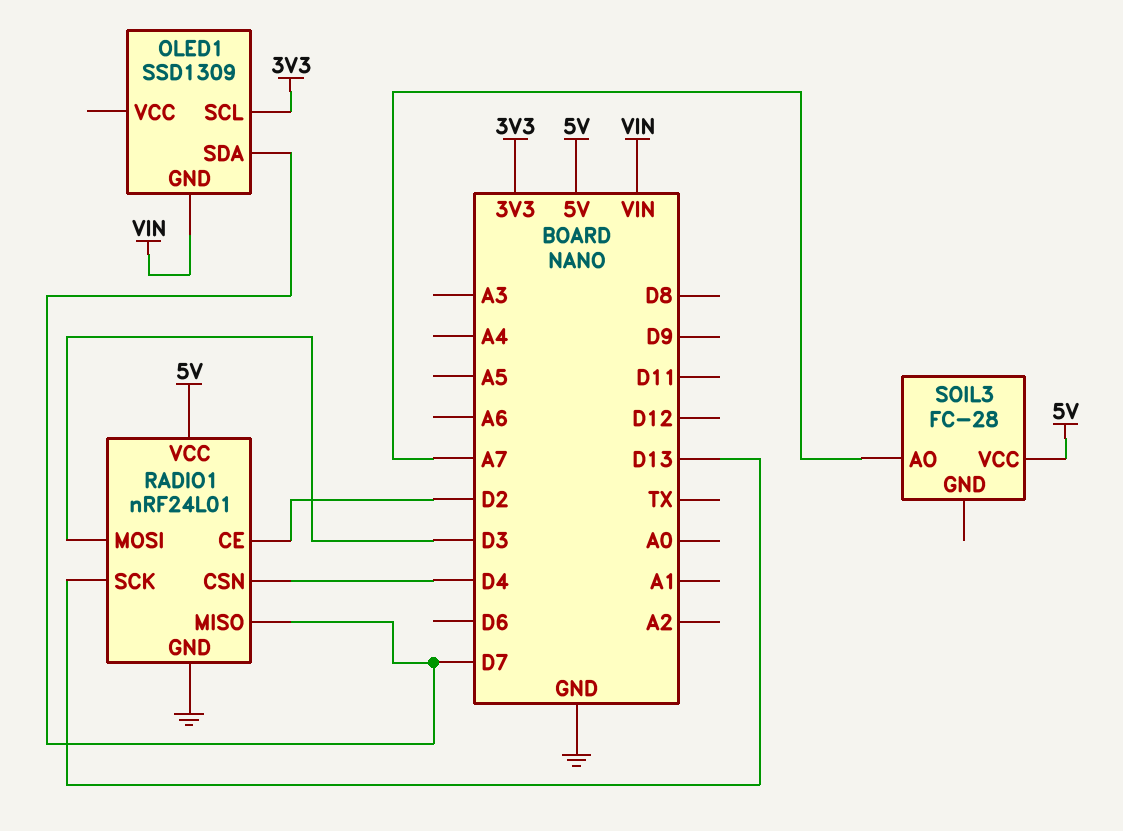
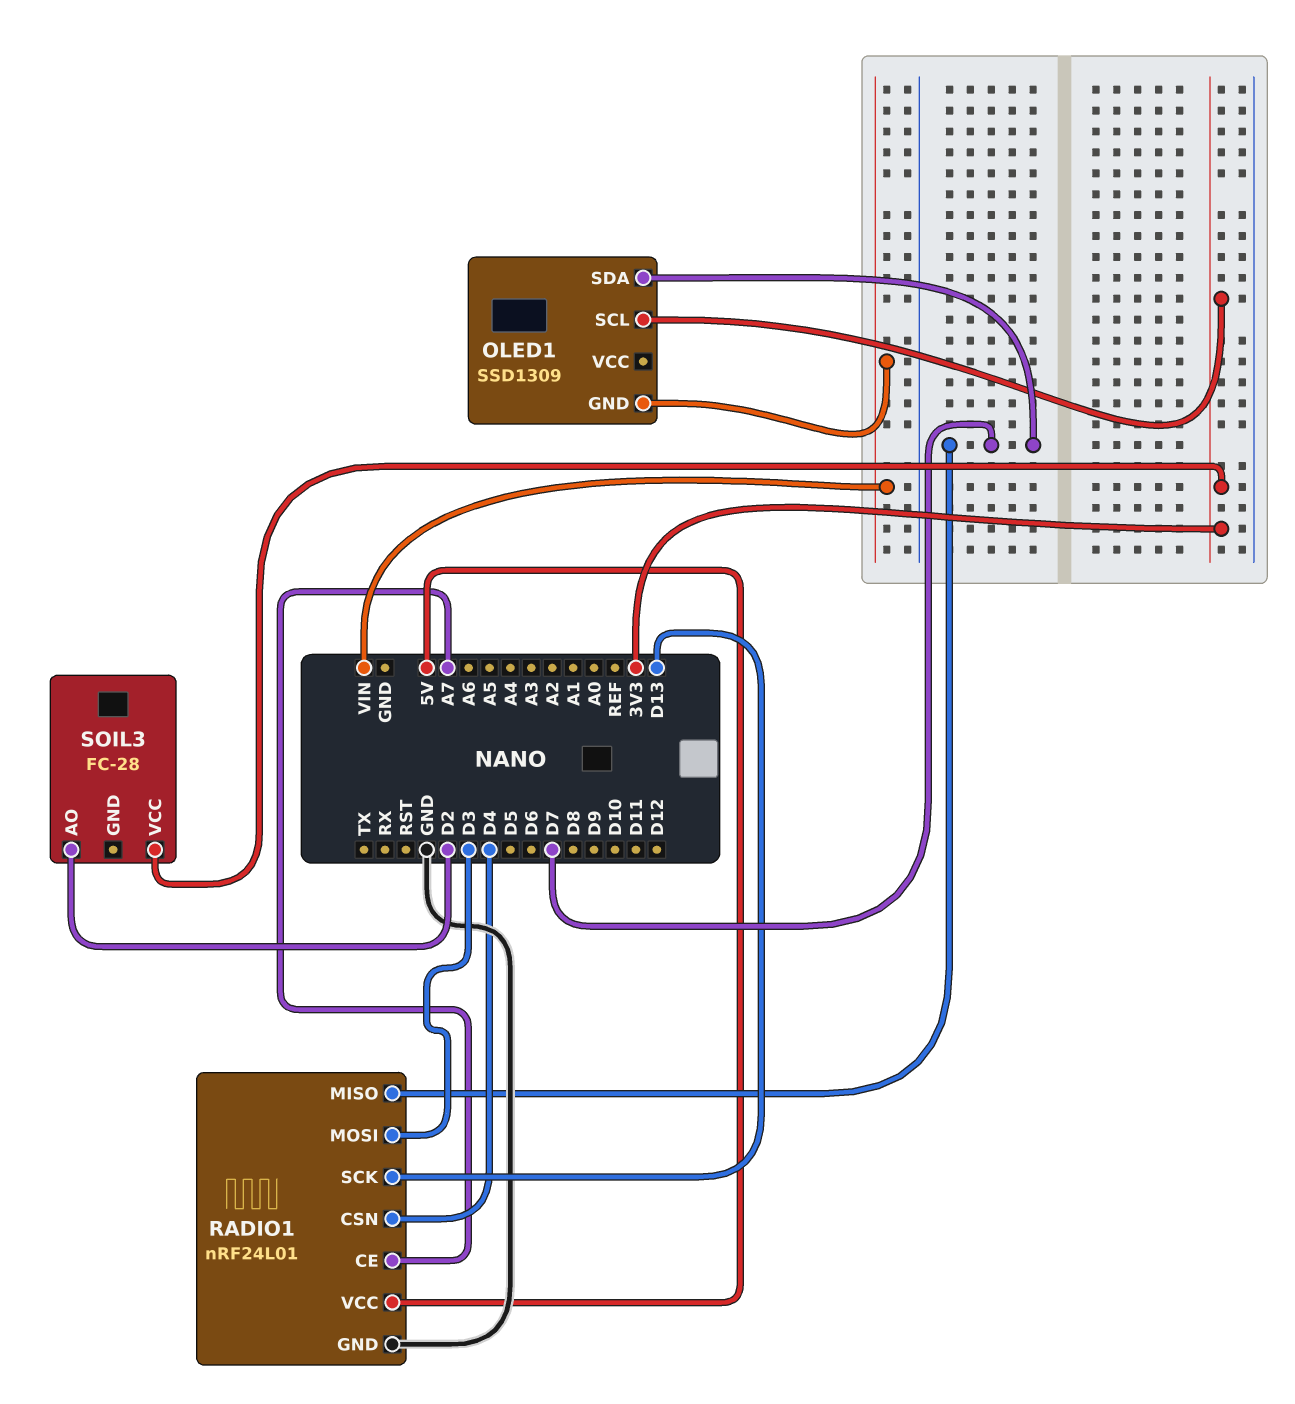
RADIO1 pin CE: D2 -> A7
SOIL3 pin AO: A7 -> D2
SOIL3 pin VCC: 5V -> 3V3

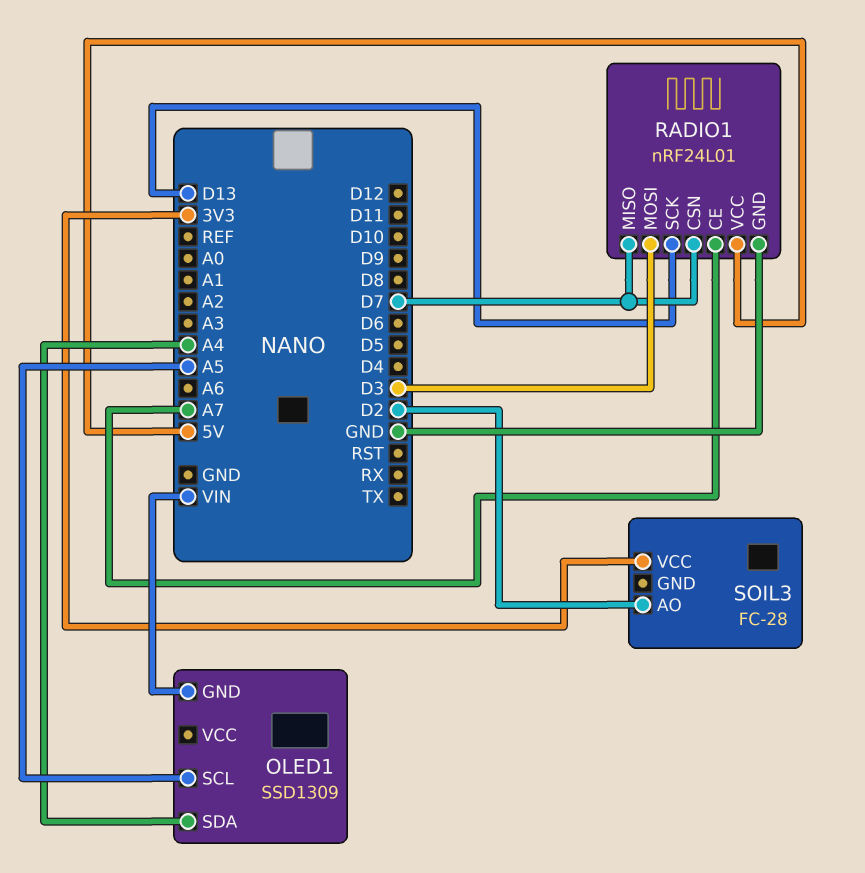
OLED1 pin SCL: 3V3 -> A5
OLED1 pin SDA: D7 -> A4
RADIO1 pin CSN: D4 -> D7

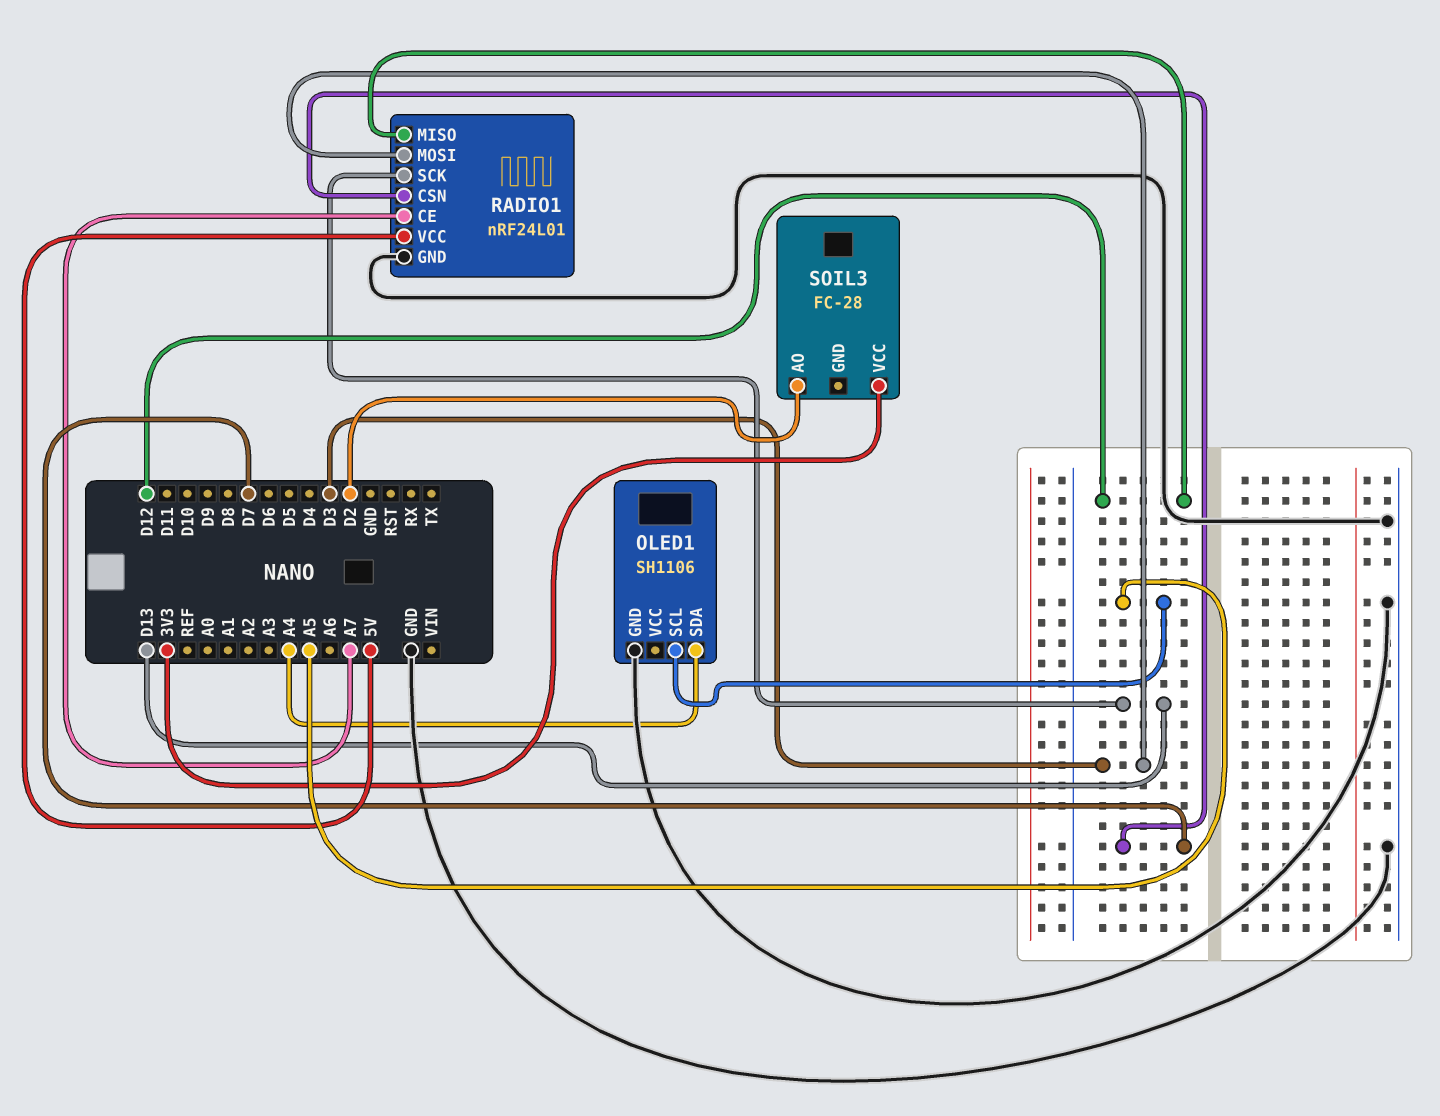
OLED1: SSD1309 -> SH1106
OLED1 pin GND: VIN -> GND
RADIO1 pin MISO: D7 -> D12

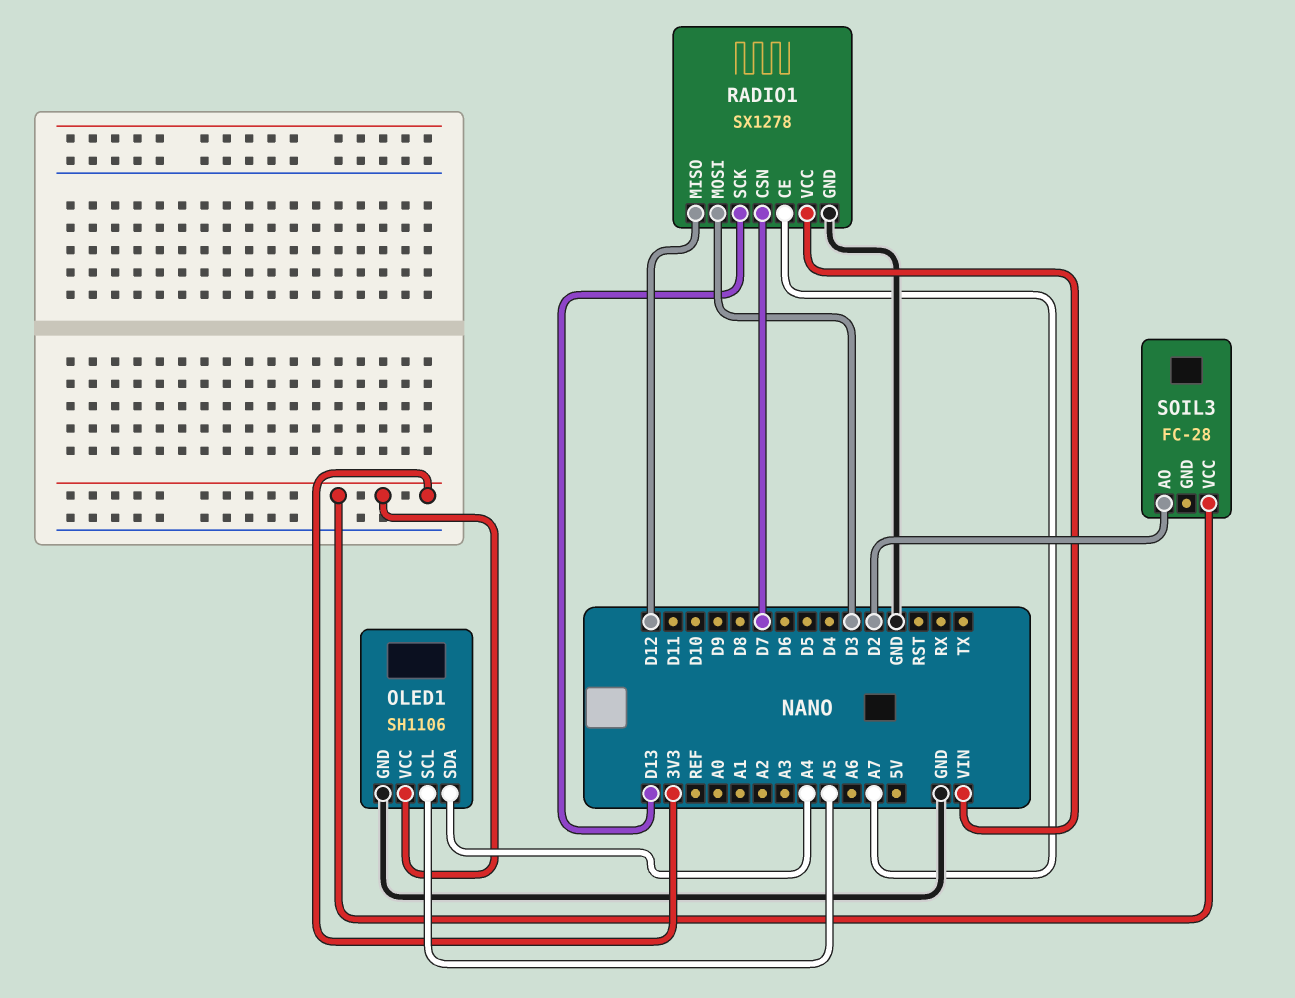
OLED1 pin VCC: none -> 3V3
RADIO1: nRF24L01 -> SX1278
RADIO1 pin VCC: 5V -> VIN

